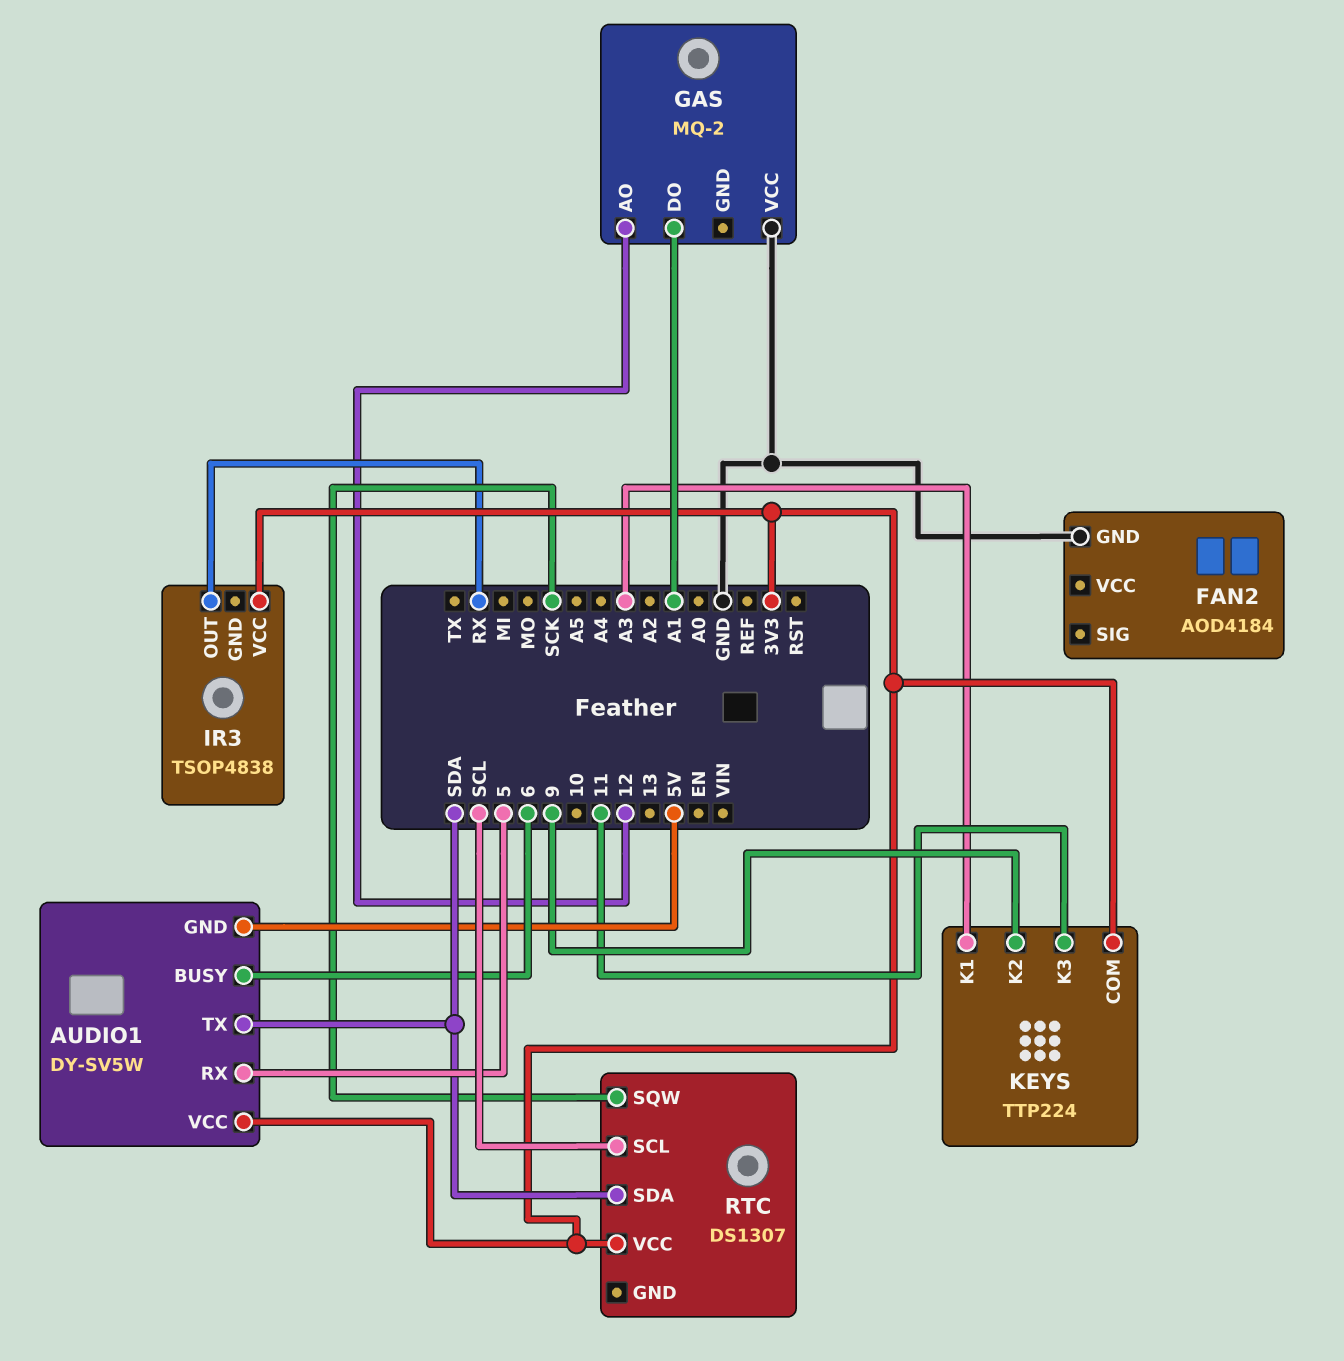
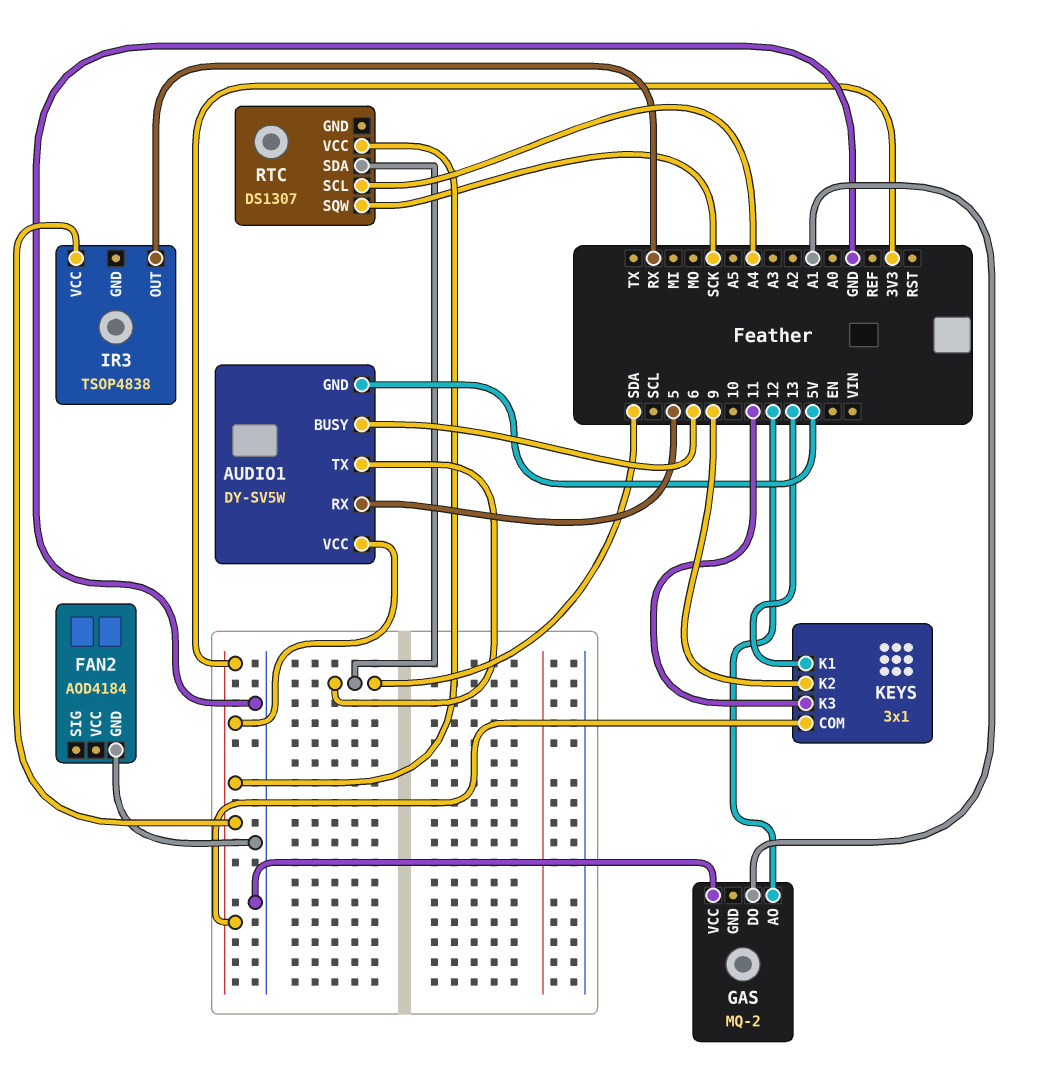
KEYS: TTP224 -> 3x1
KEYS pin K1: A3 -> 13
RTC pin SCL: SCL -> A4

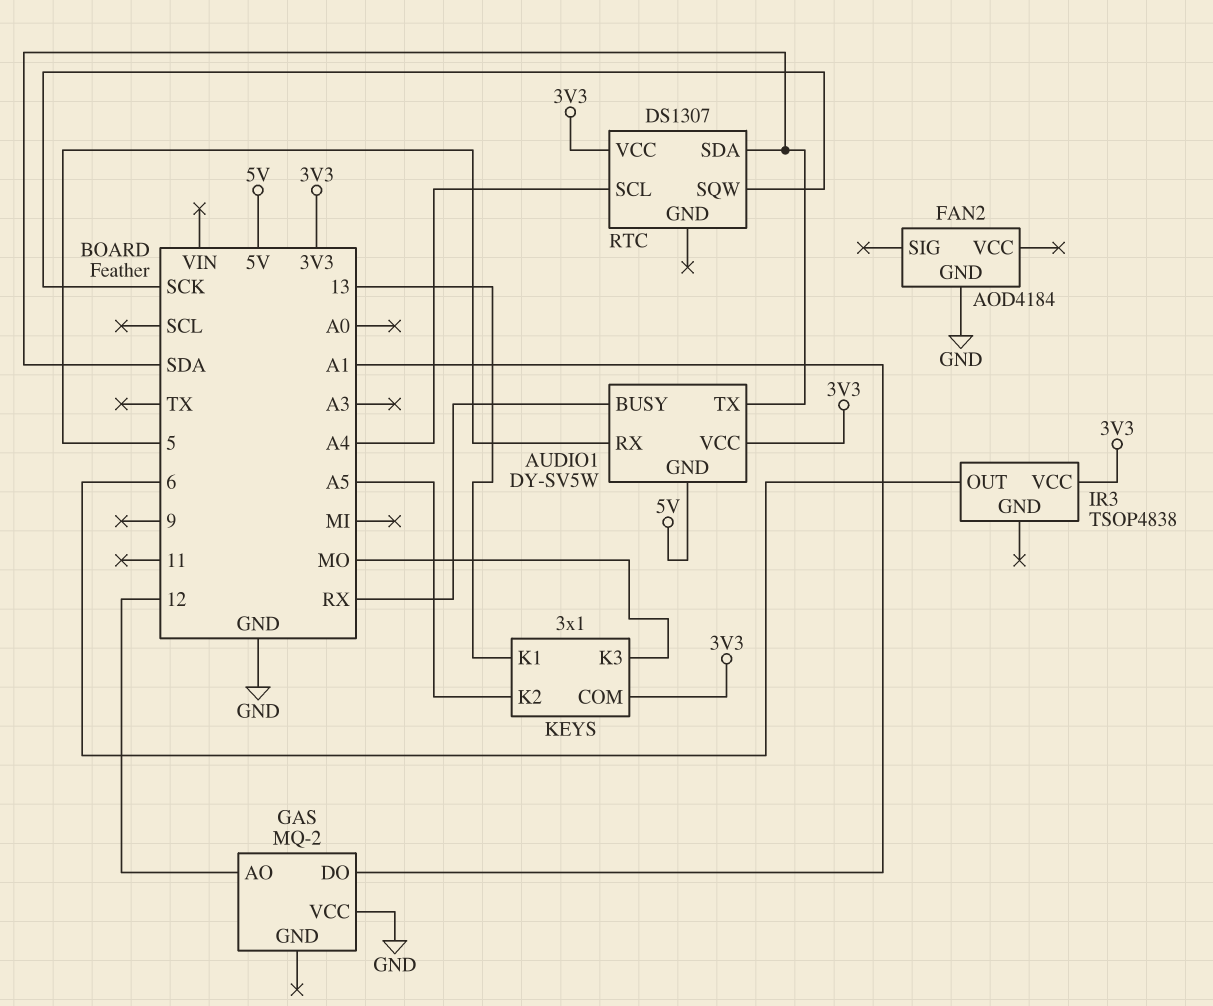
AUDIO1 pin BUSY: 6 -> RX
IR3 pin OUT: RX -> 6
KEYS pin K2: 9 -> A5
KEYS pin K3: 11 -> MO

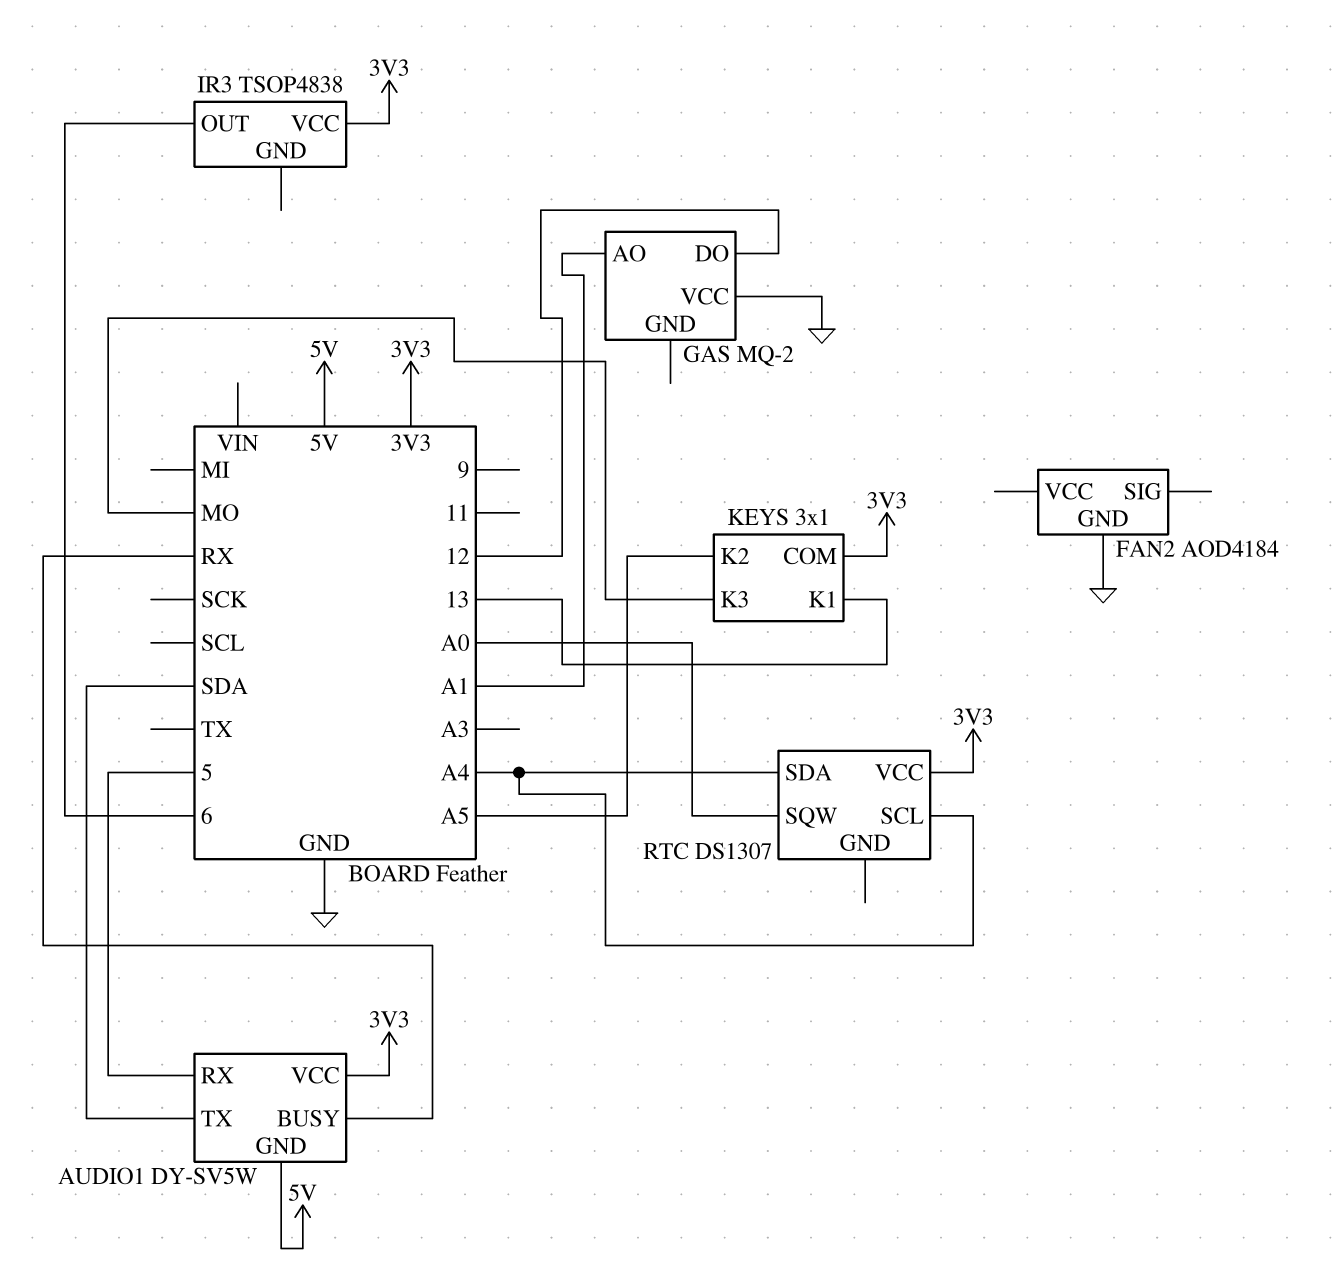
GAS pin AO: 12 -> A1
GAS pin DO: A1 -> 12
RTC pin SDA: SDA -> A4
RTC pin SQW: SCK -> A0

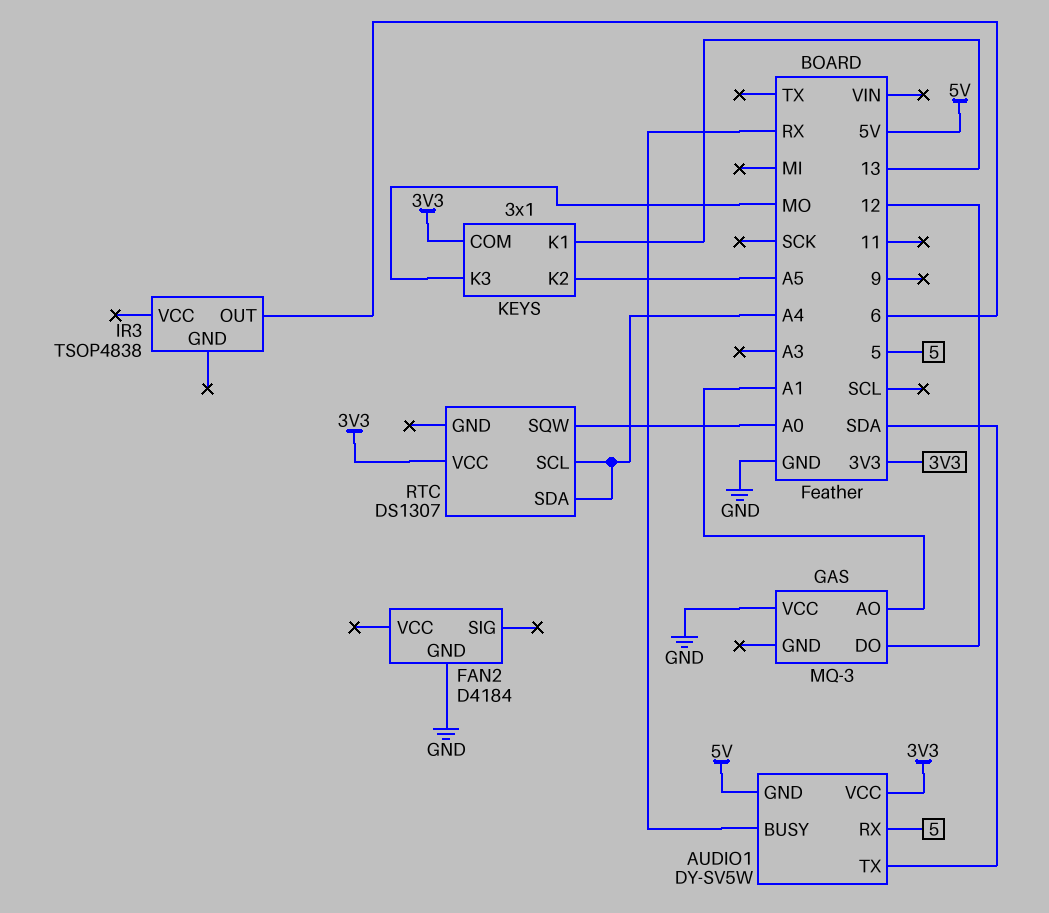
FAN2: AOD4184 -> D4184
GAS: MQ-2 -> MQ-3
IR3 pin VCC: 3V3 -> none

